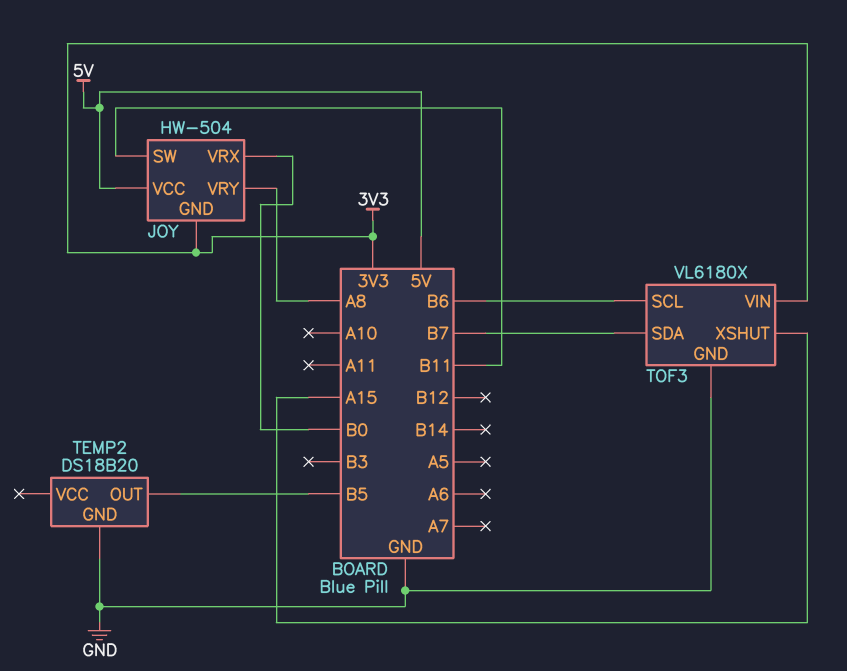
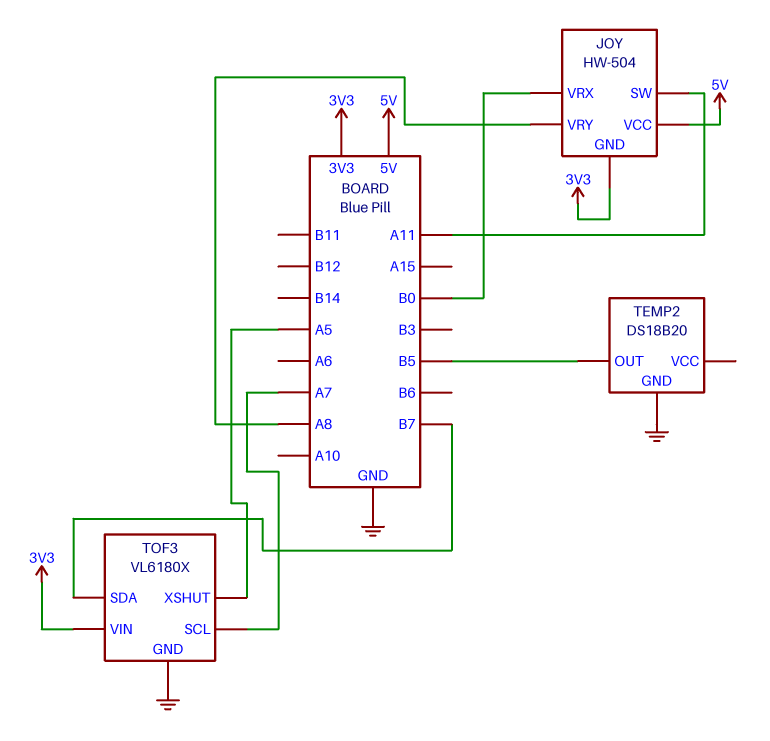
JOY pin SW: B11 -> A11
TOF3 pin SCL: B6 -> A7
TOF3 pin XSHUT: A15 -> A5

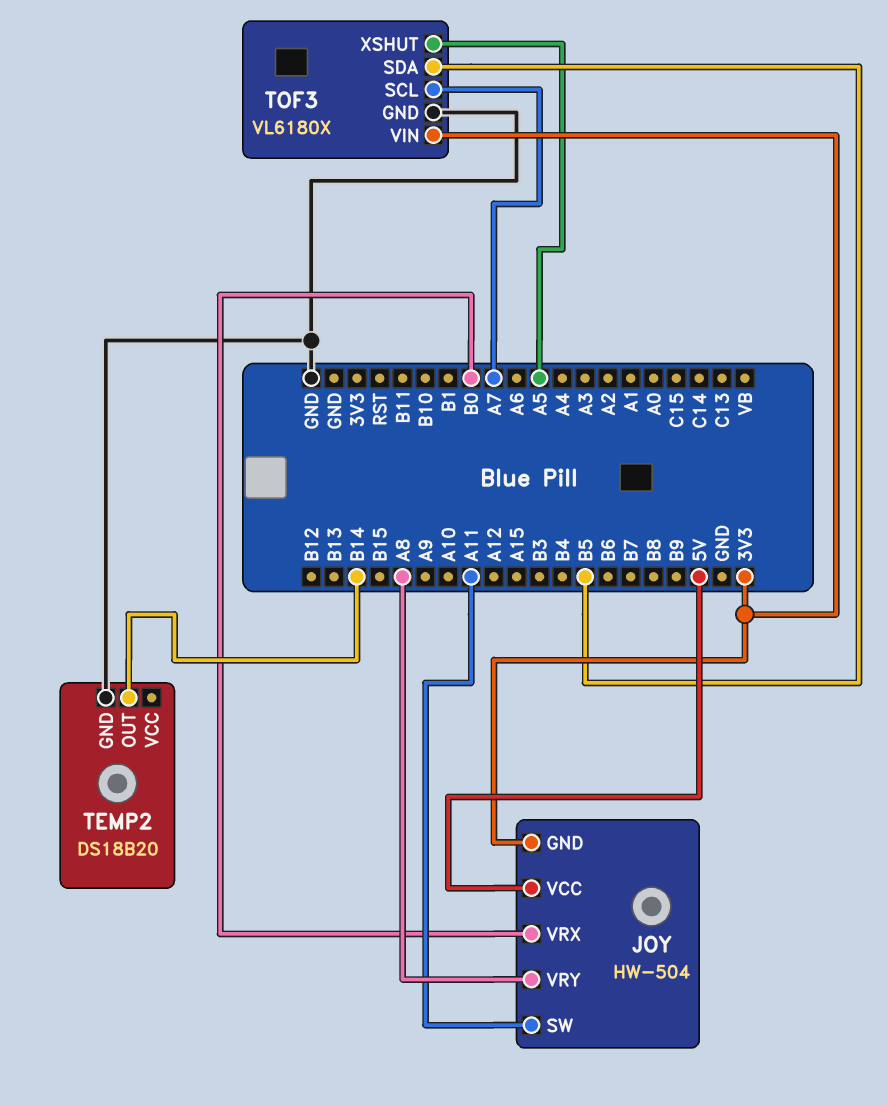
TEMP2 pin OUT: B5 -> B14
TOF3 pin SDA: B7 -> B5

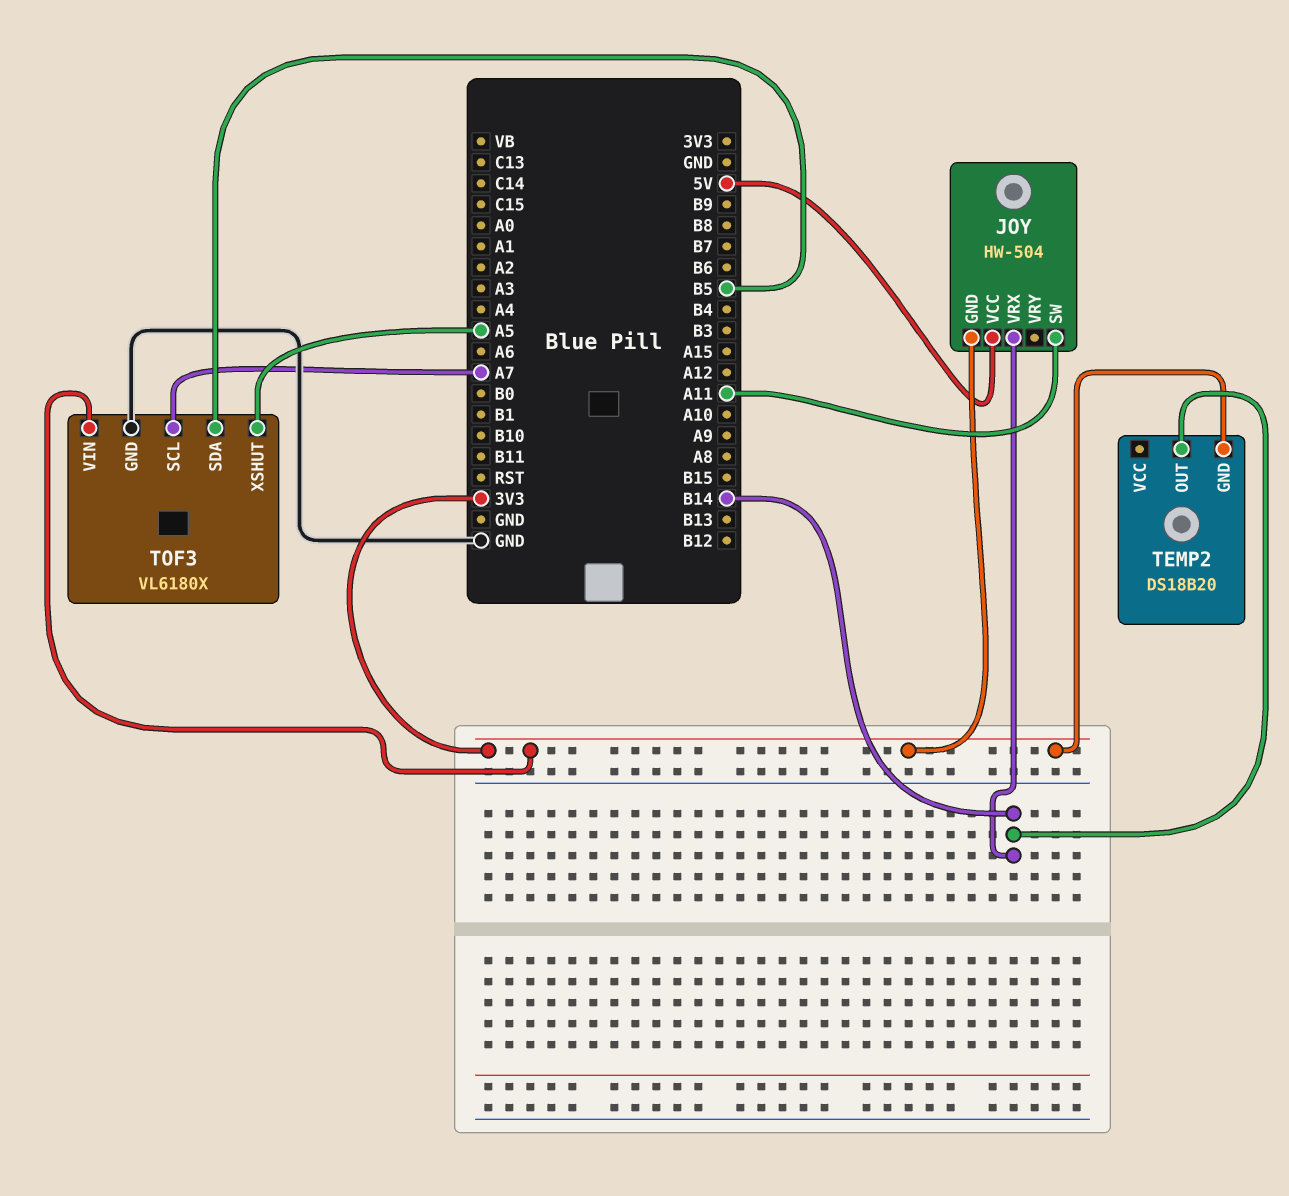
JOY pin VRX: B0 -> B14
JOY pin VRY: A8 -> none
TEMP2 pin GND: GND -> 3V3

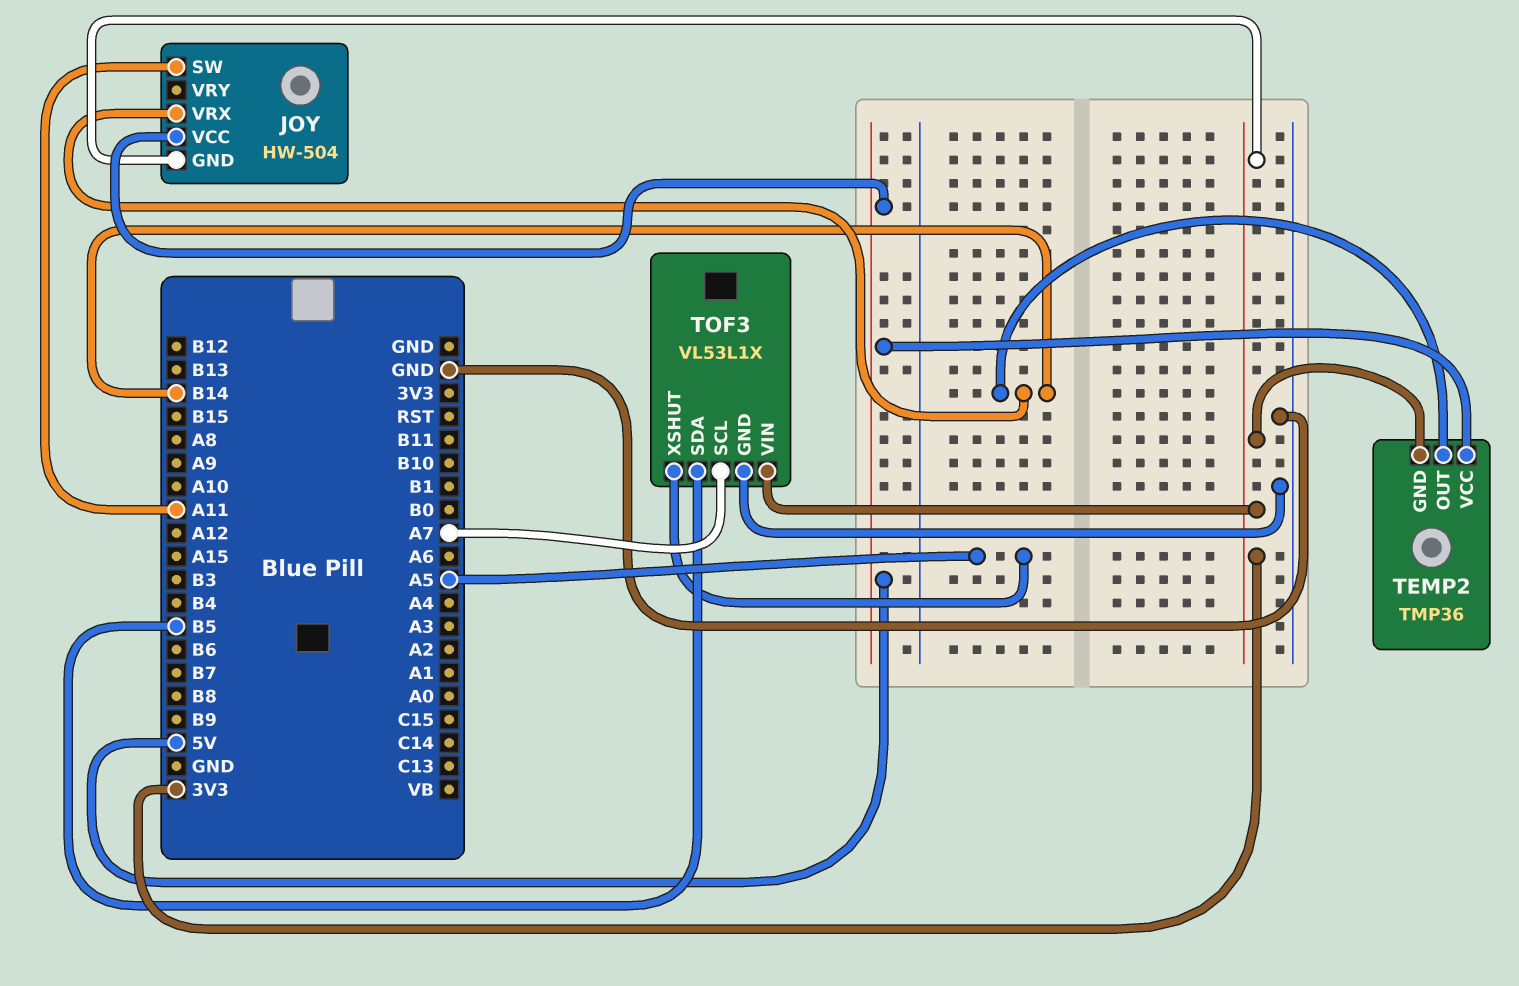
TEMP2: DS18B20 -> TMP36
TEMP2 pin VCC: none -> 5V
TOF3: VL6180X -> VL53L1X

